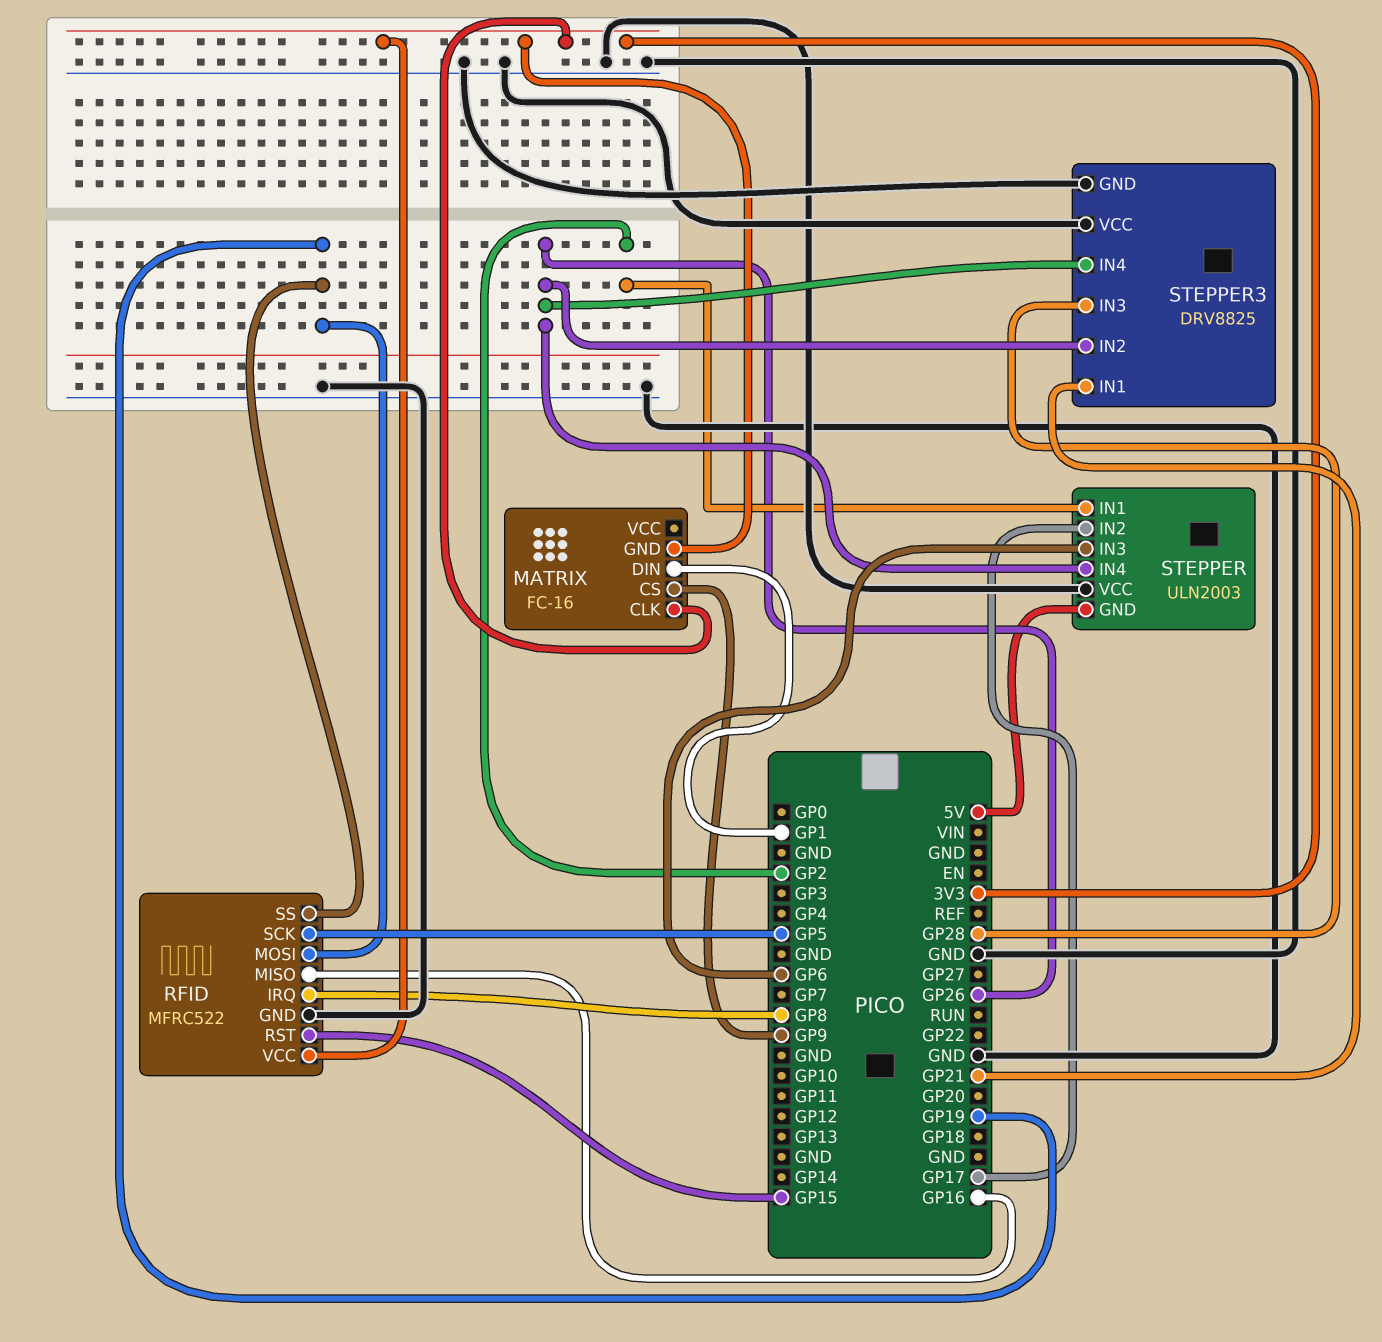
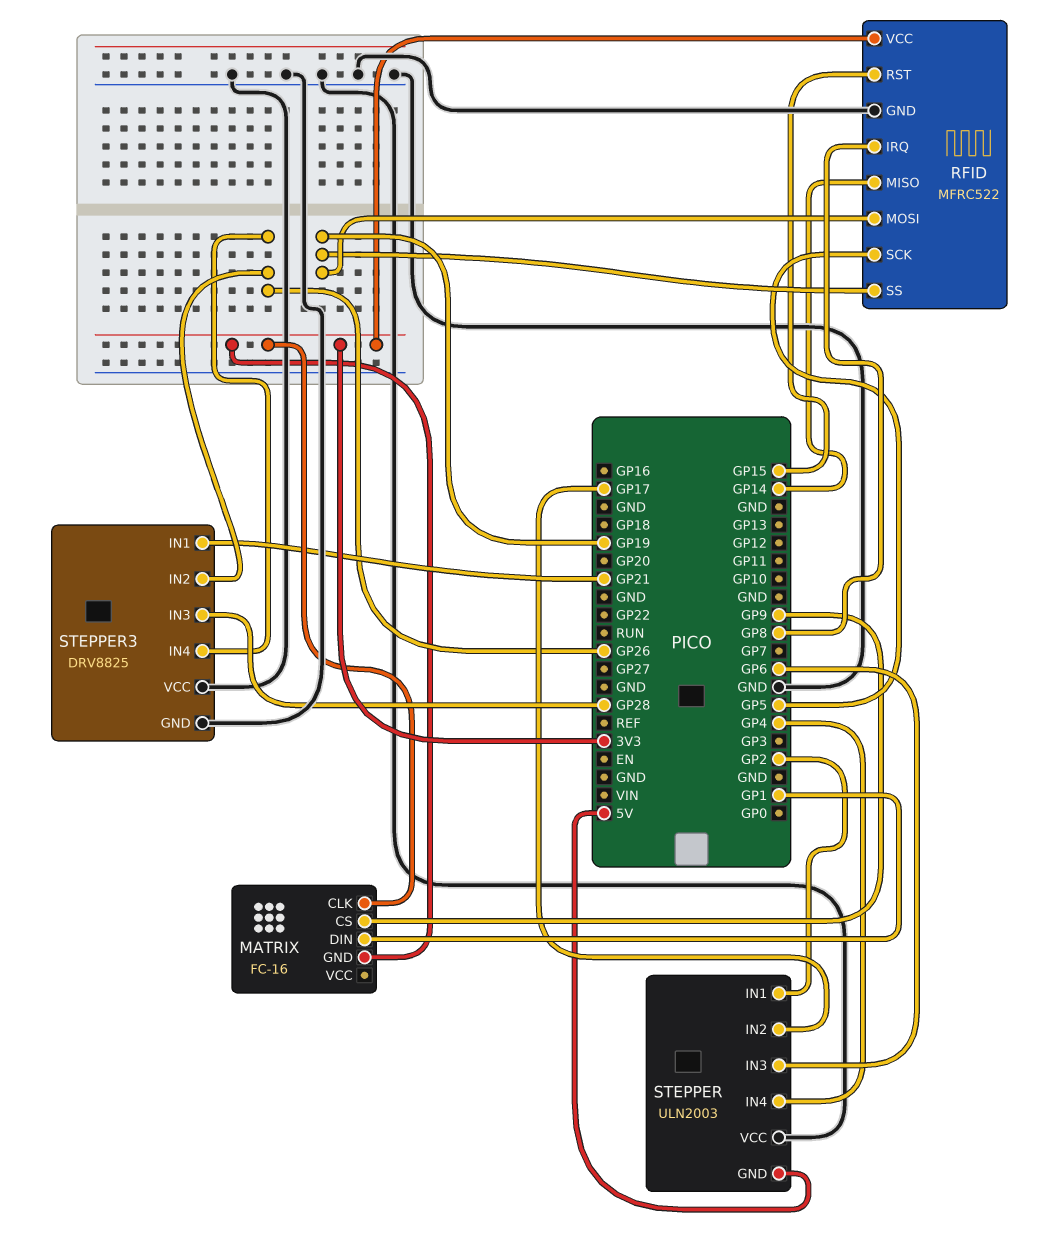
RFID pin MISO: GP16 -> GP14
STEPPER pin IN4: GP26 -> GP4

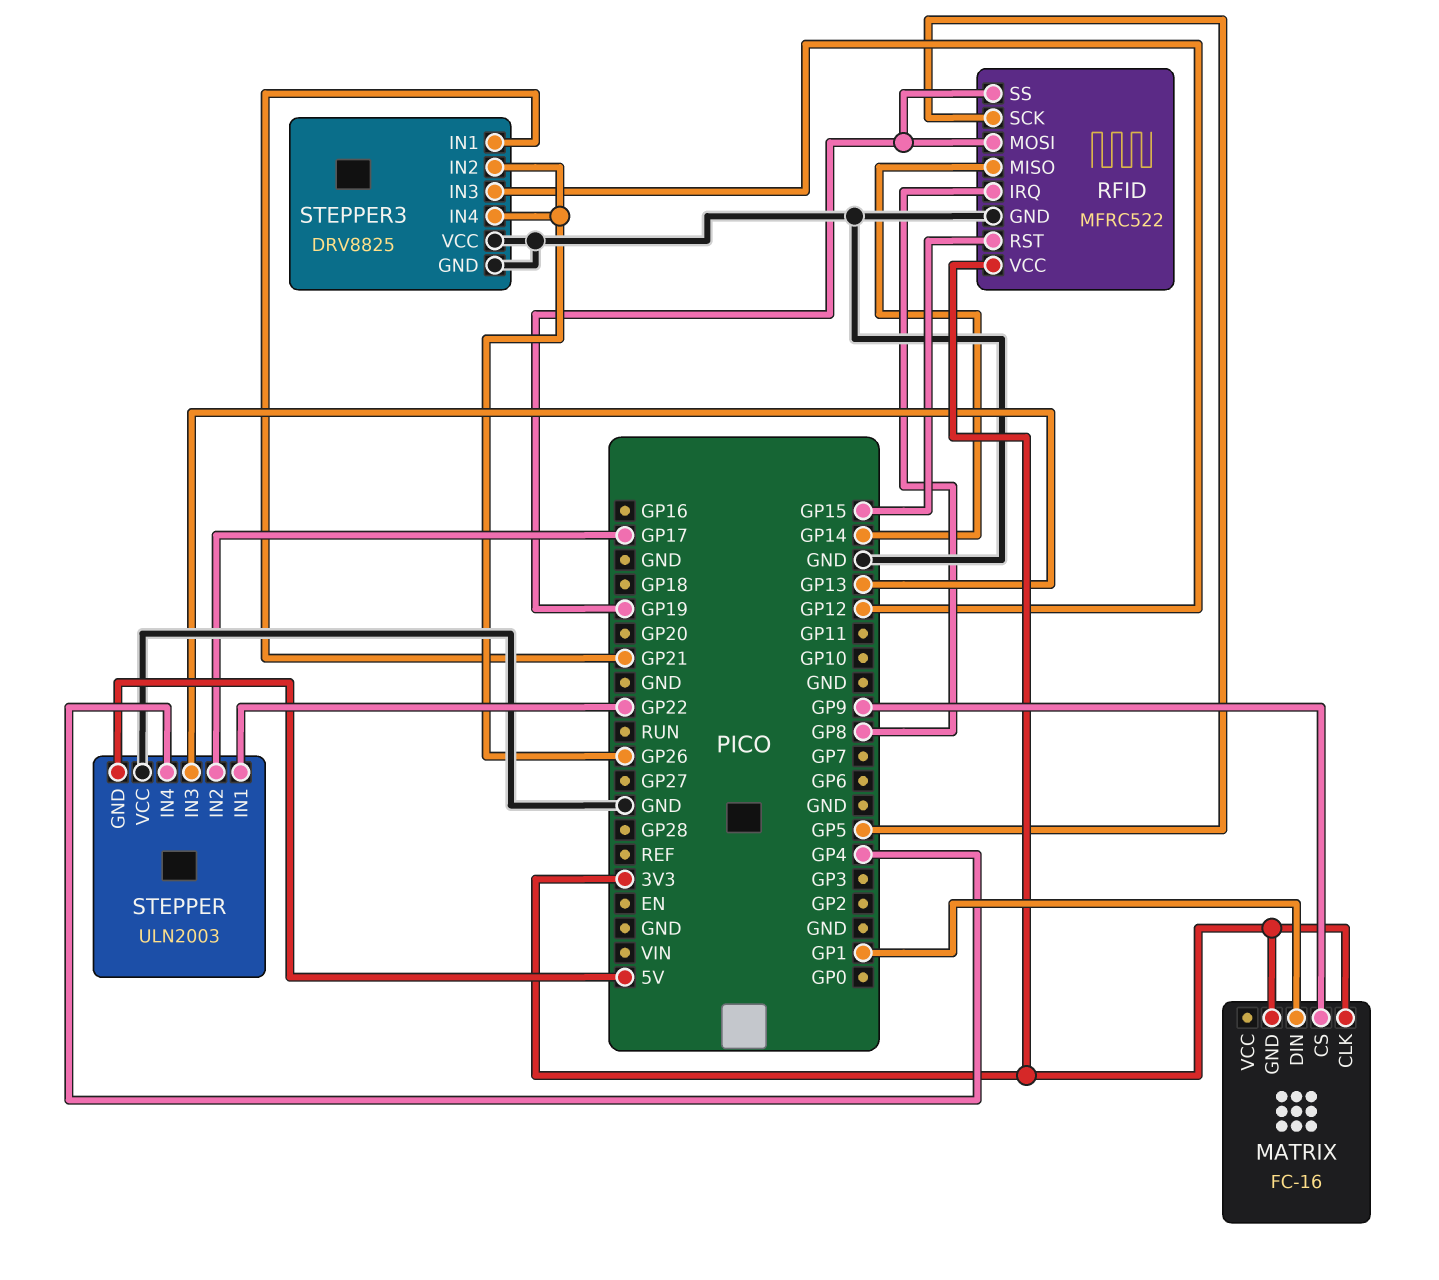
STEPPER pin IN1: GP2 -> GP22
STEPPER pin IN3: GP6 -> GP13
STEPPER3 pin IN3: GP28 -> GP12

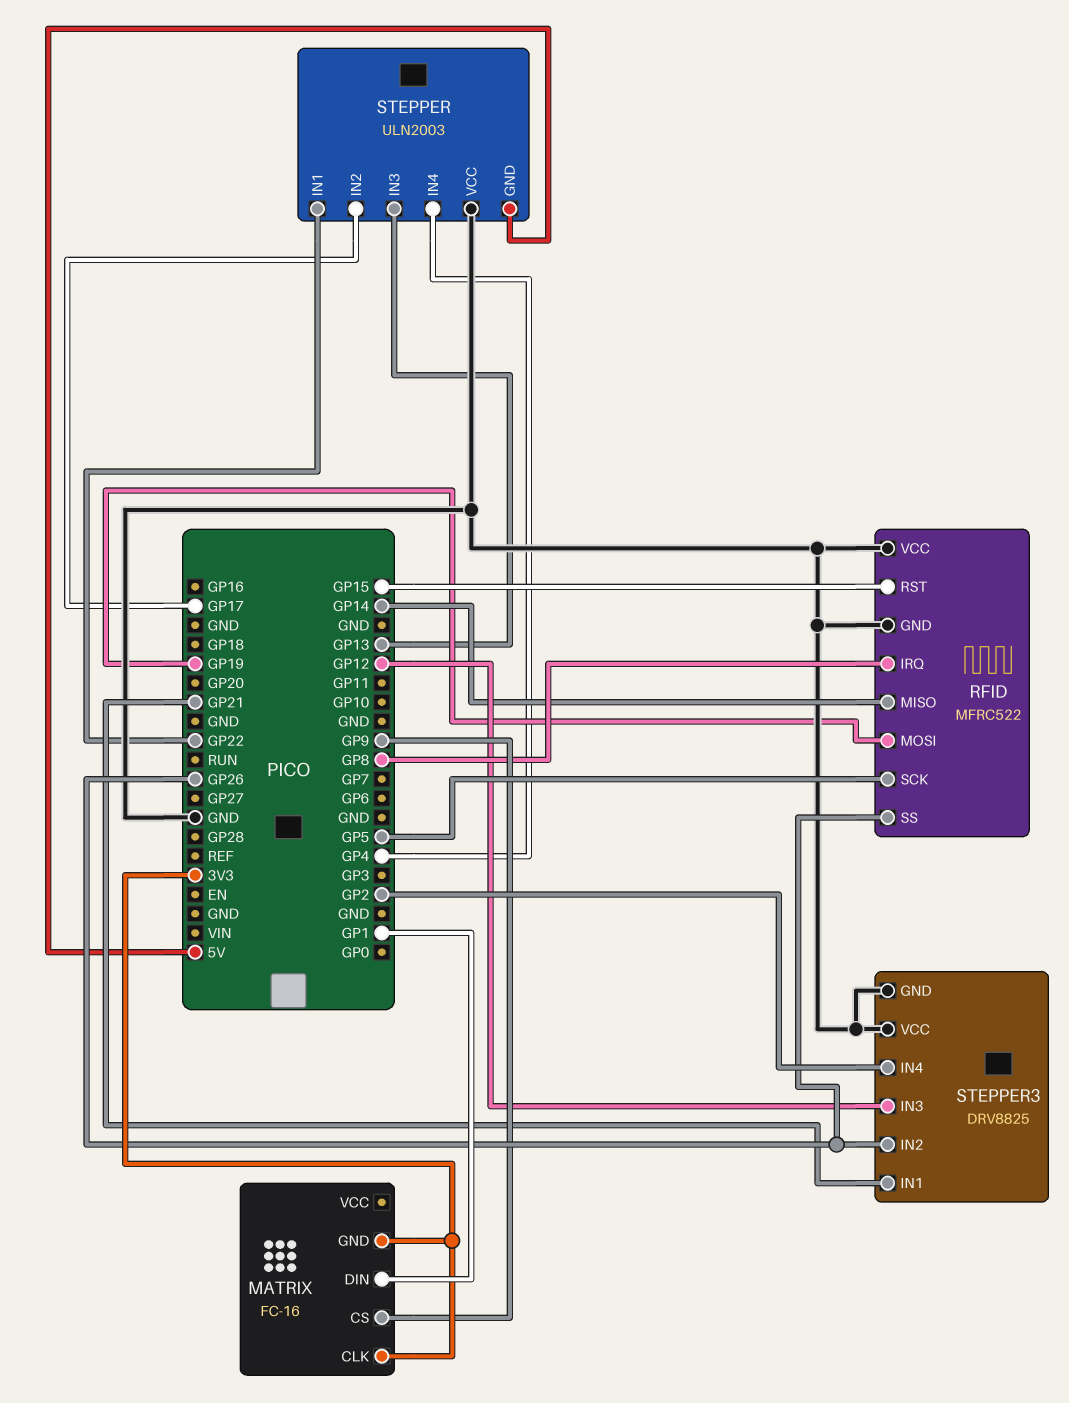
RFID pin SS: GP19 -> GP26
RFID pin VCC: 3V3 -> GND
STEPPER3 pin IN4: GP26 -> GP2

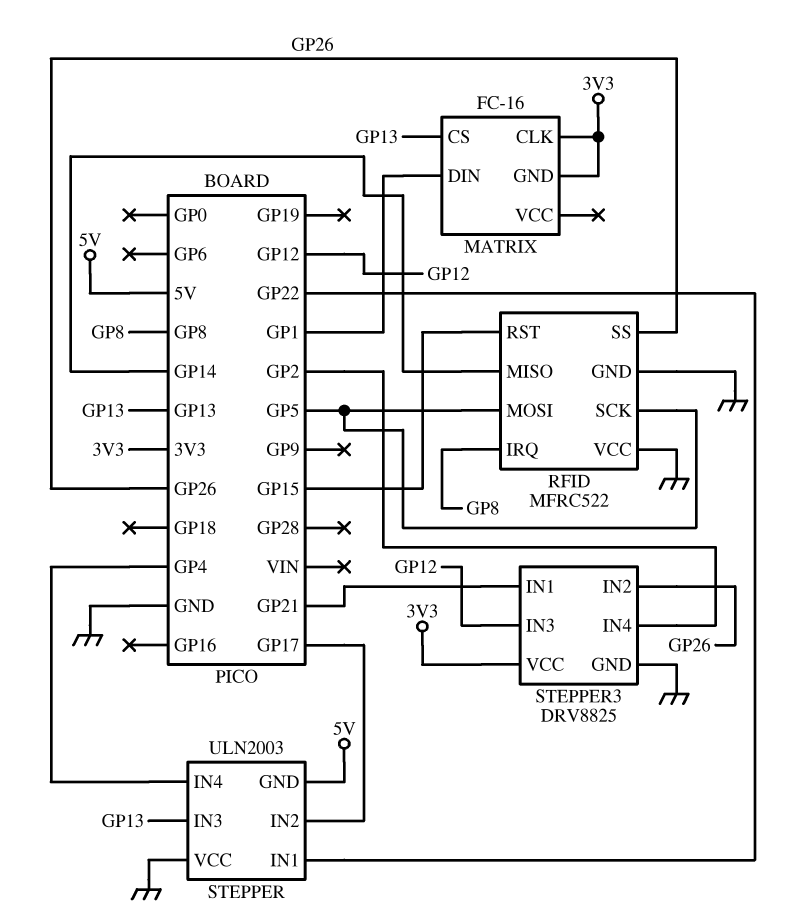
MATRIX pin CS: GP9 -> GP13
RFID pin MOSI: GP19 -> GP5
STEPPER3 pin VCC: GND -> 3V3

